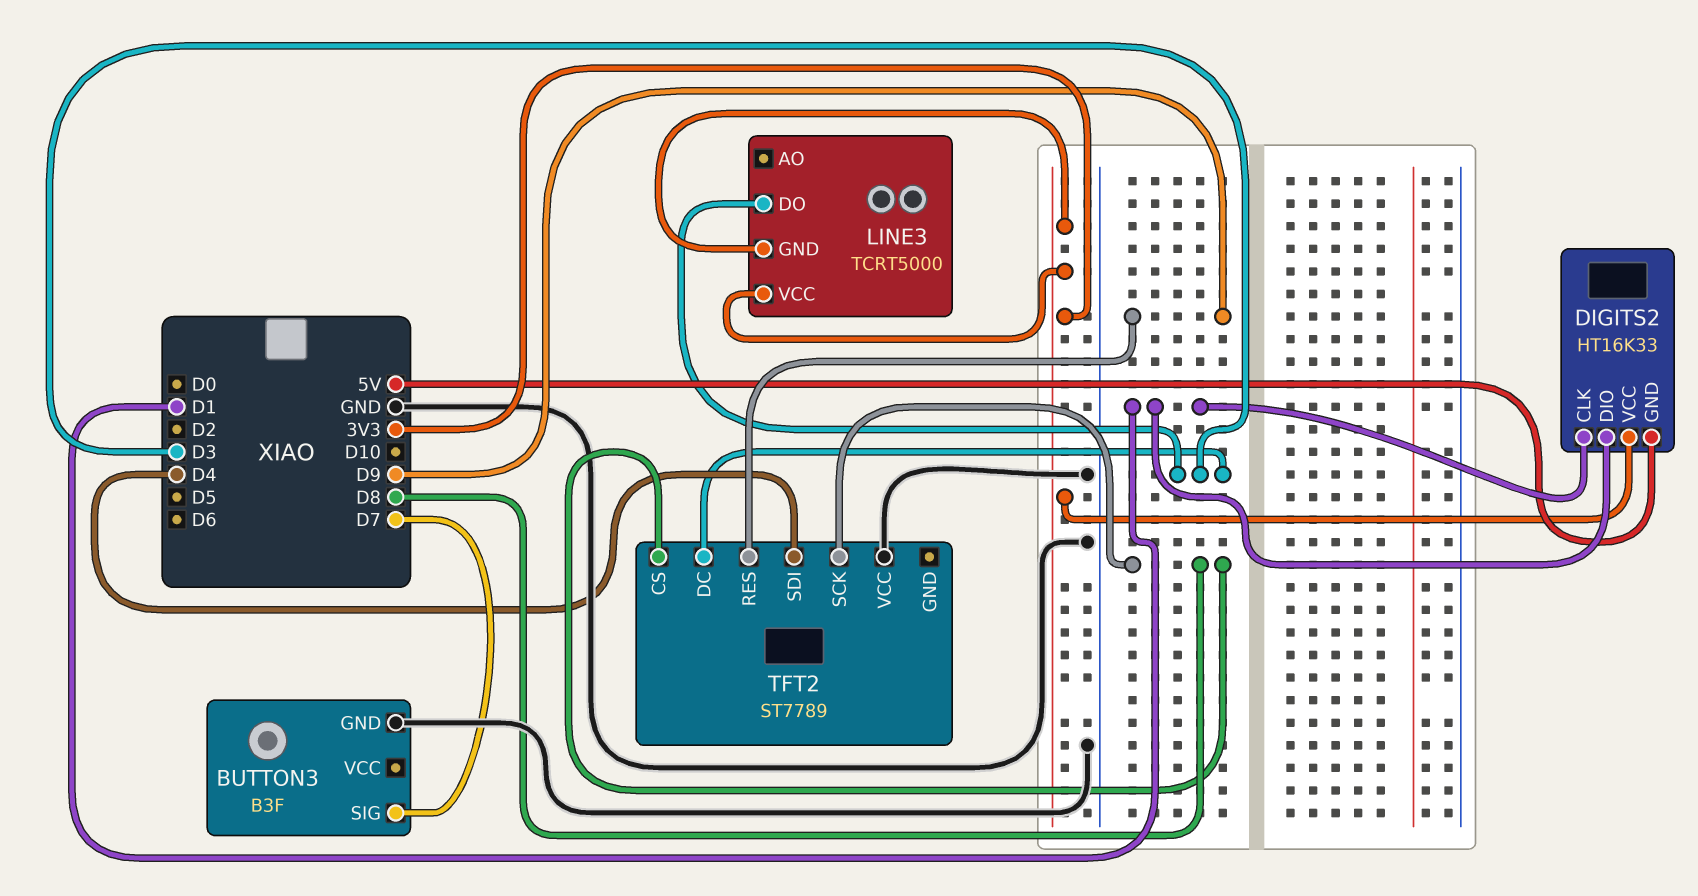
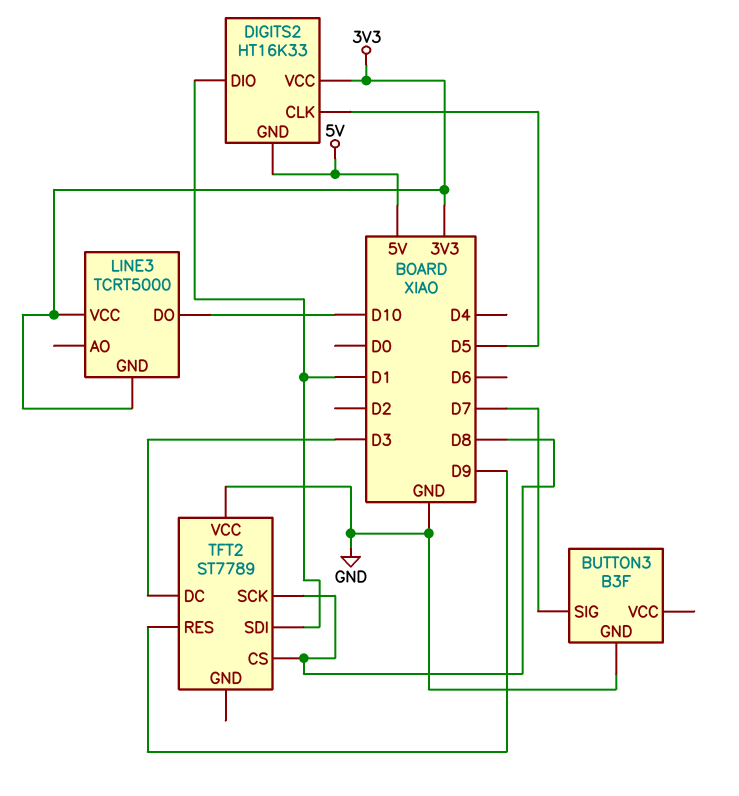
DIGITS2 pin CLK: D1 -> D5
LINE3 pin DO: D3 -> D10
TFT2 pin SDI: D4 -> D1

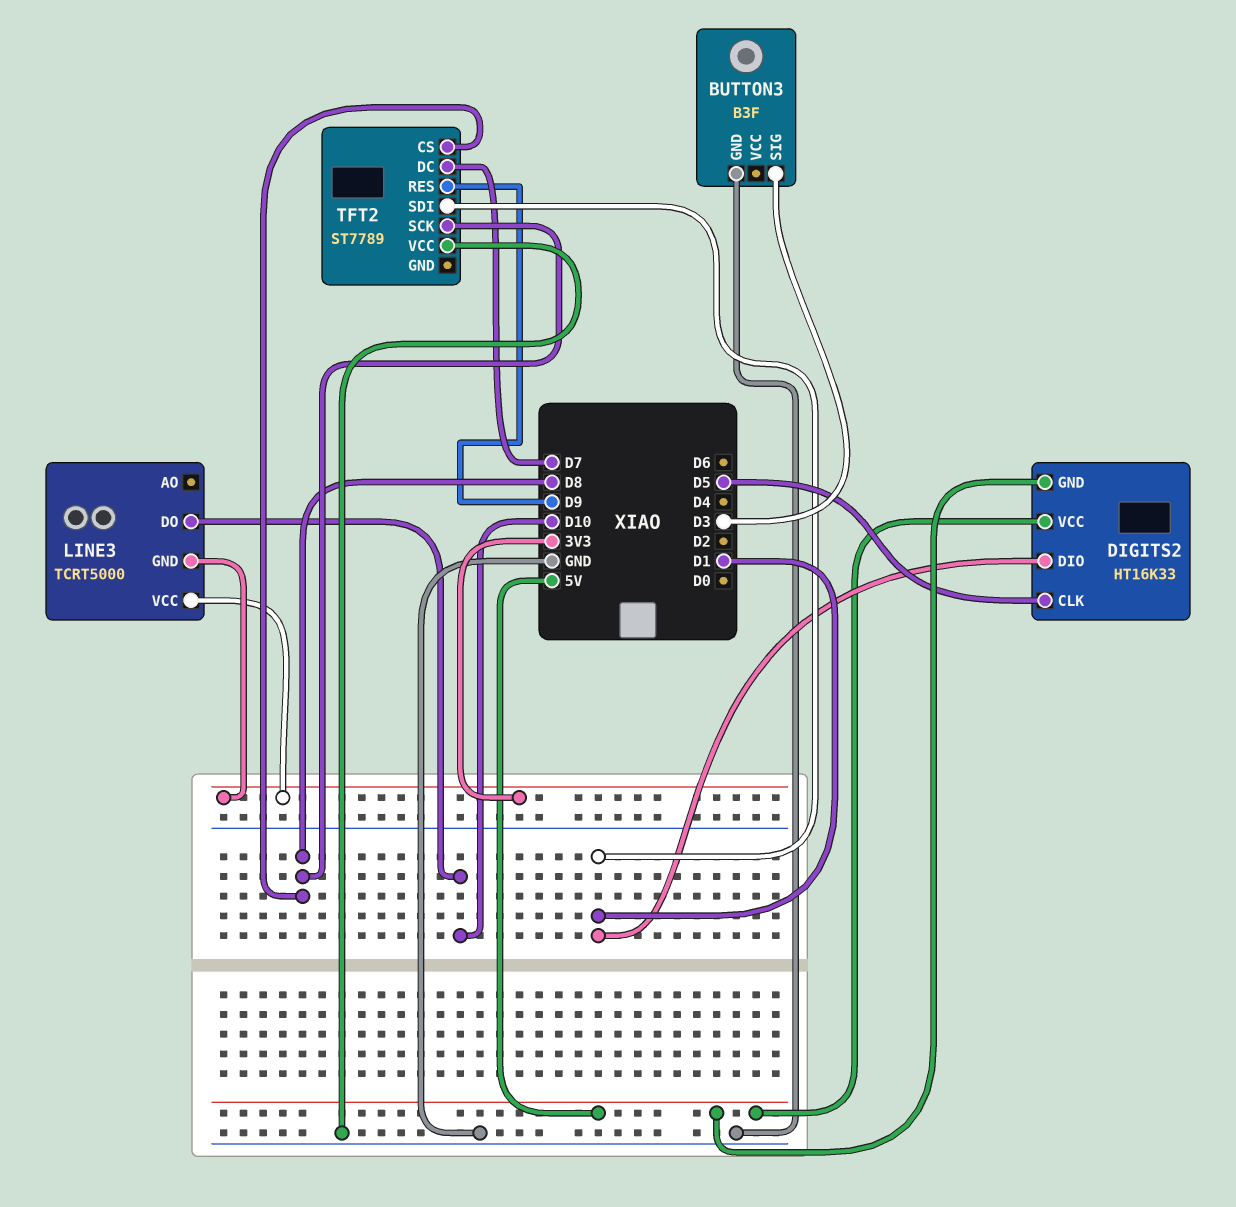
BUTTON3 pin SIG: D7 -> D3
DIGITS2 pin VCC: 3V3 -> 5V
TFT2 pin DC: D3 -> D7

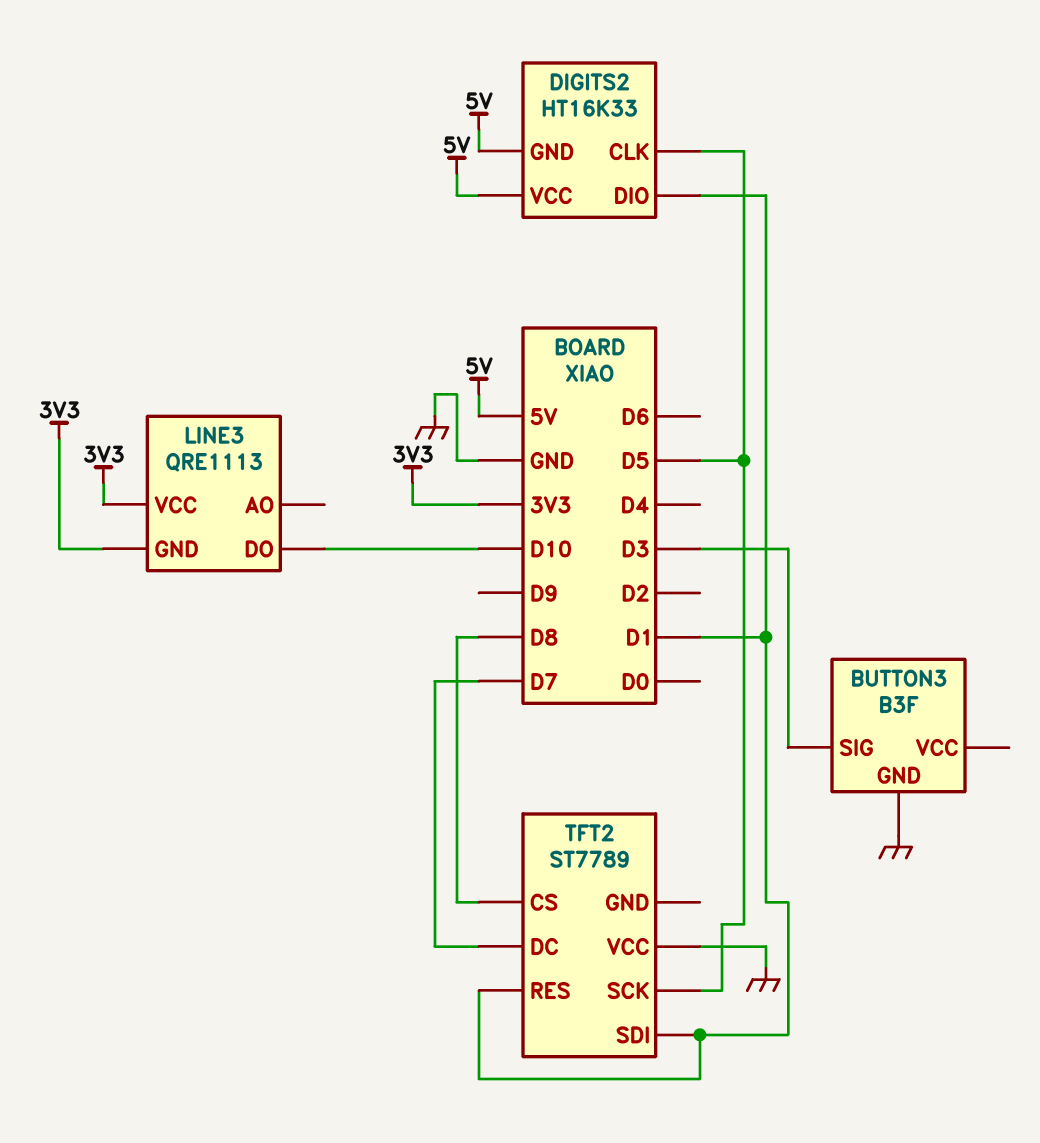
LINE3: TCRT5000 -> QRE1113
TFT2 pin RES: D9 -> D1
TFT2 pin SCK: D8 -> D5

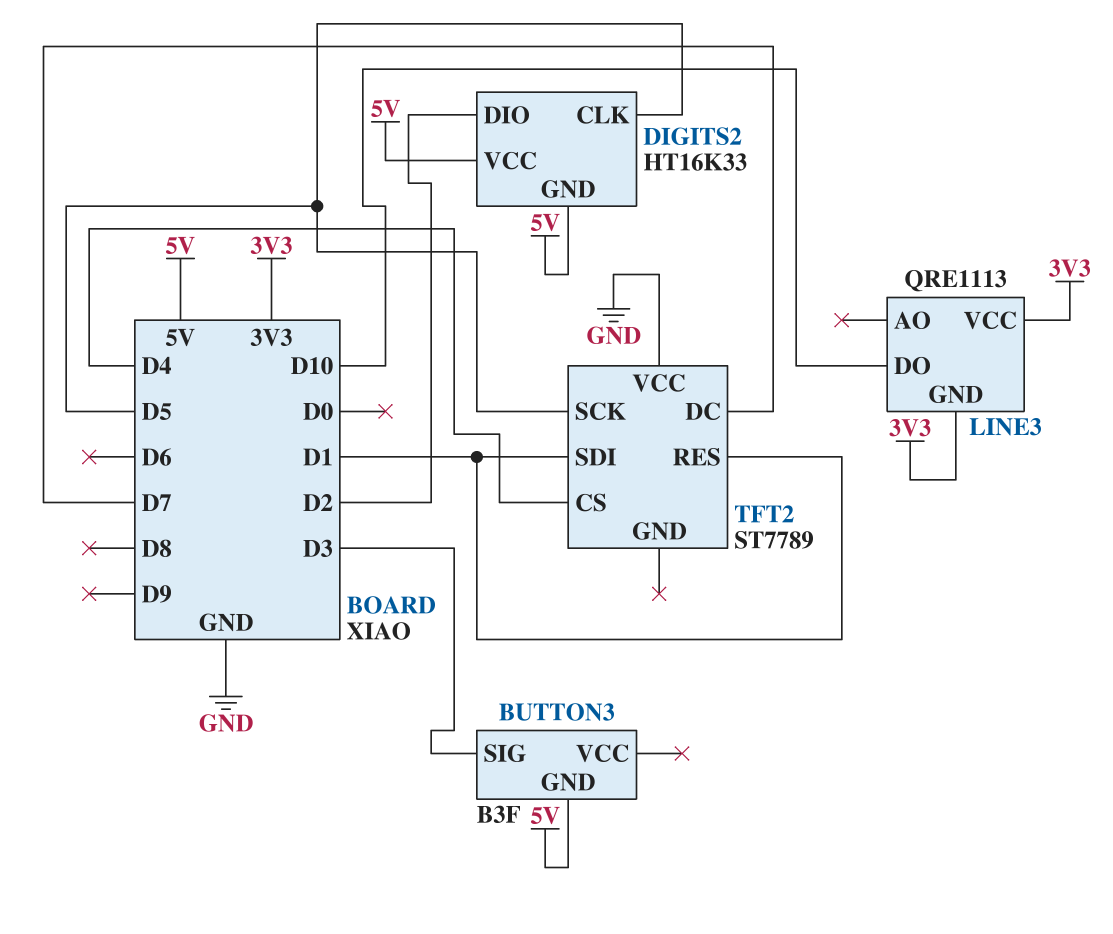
BUTTON3 pin GND: GND -> 5V
DIGITS2 pin DIO: D1 -> D2
TFT2 pin CS: D8 -> D4

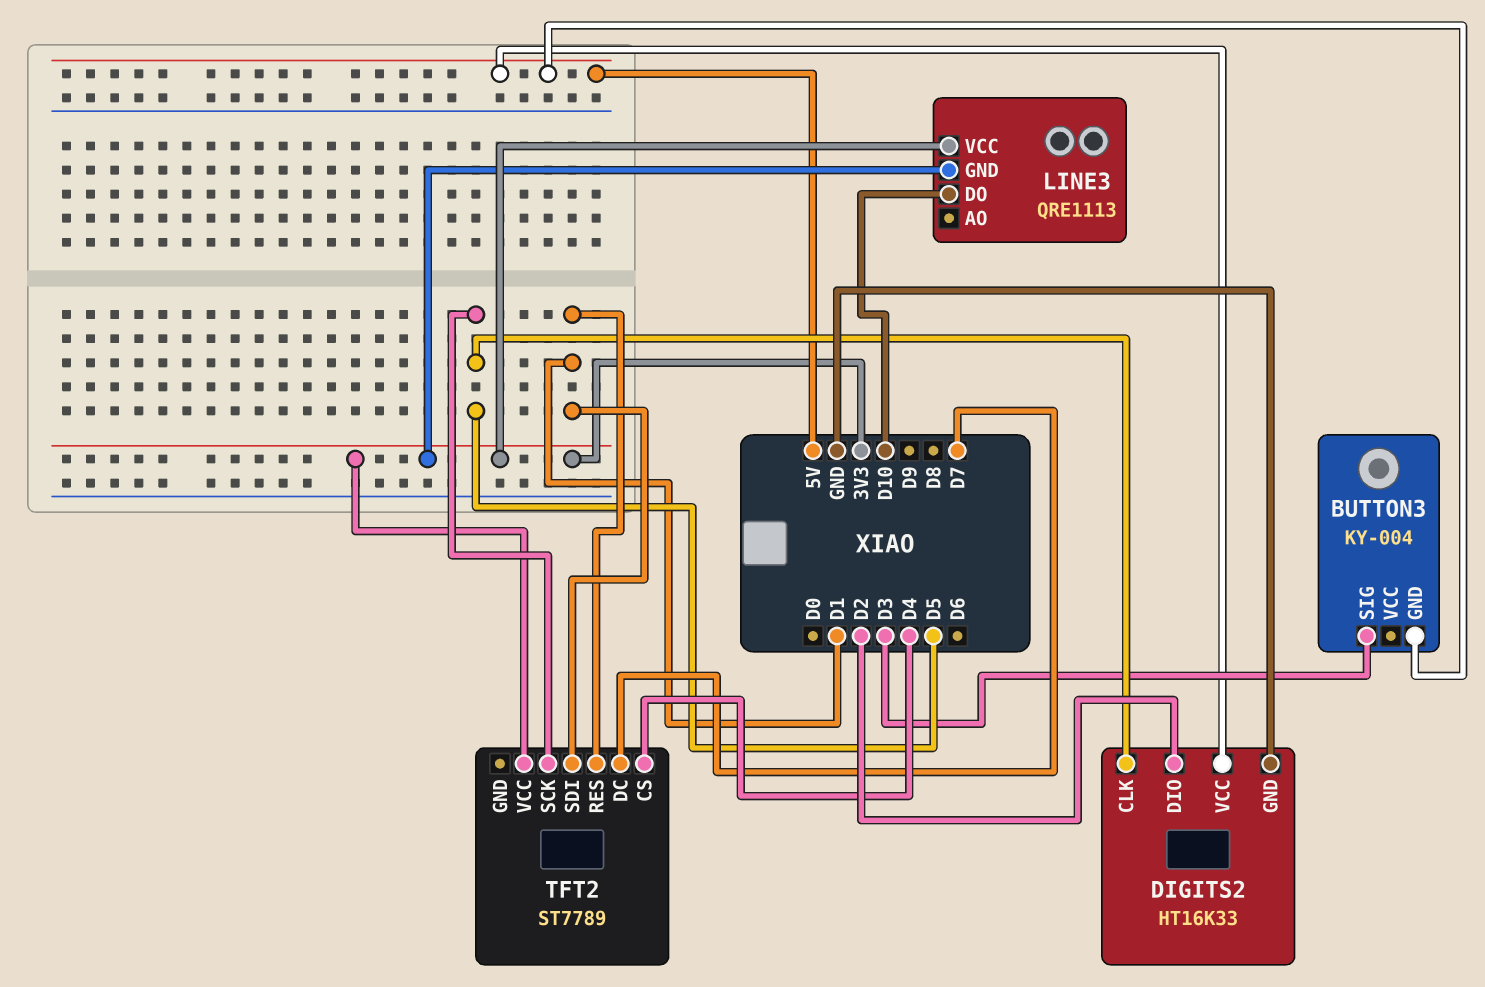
BUTTON3: B3F -> KY-004
DIGITS2 pin GND: 5V -> GND
TFT2 pin VCC: GND -> 3V3

